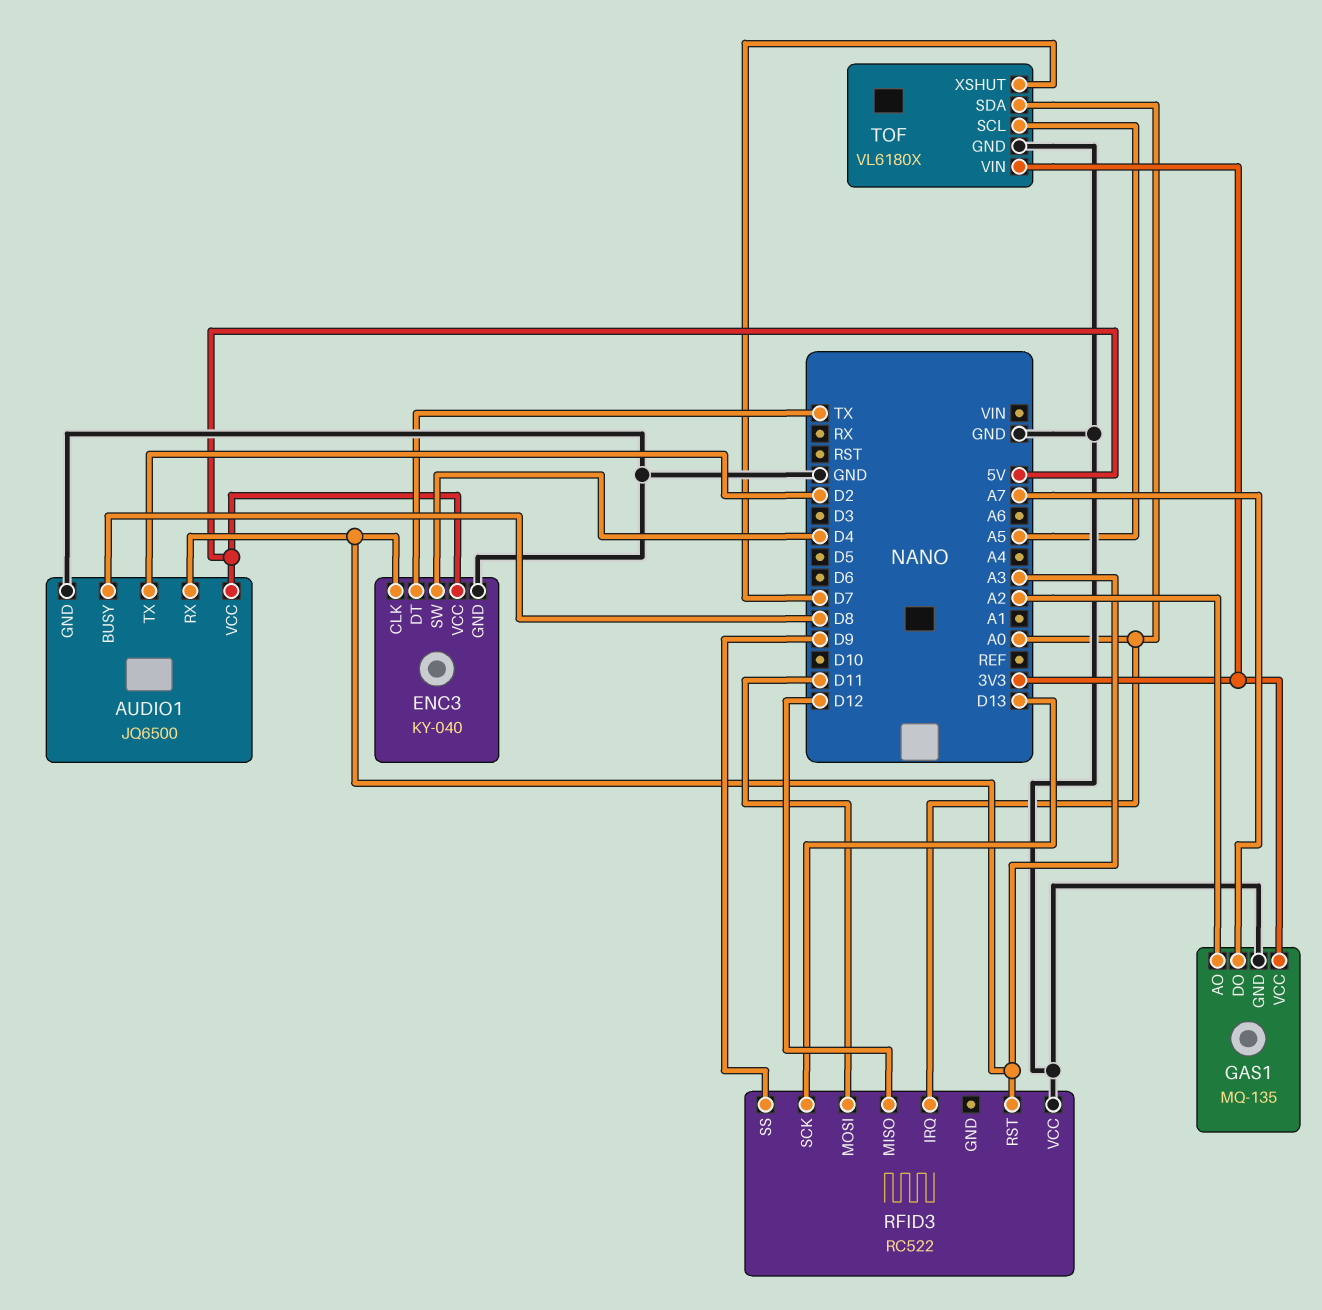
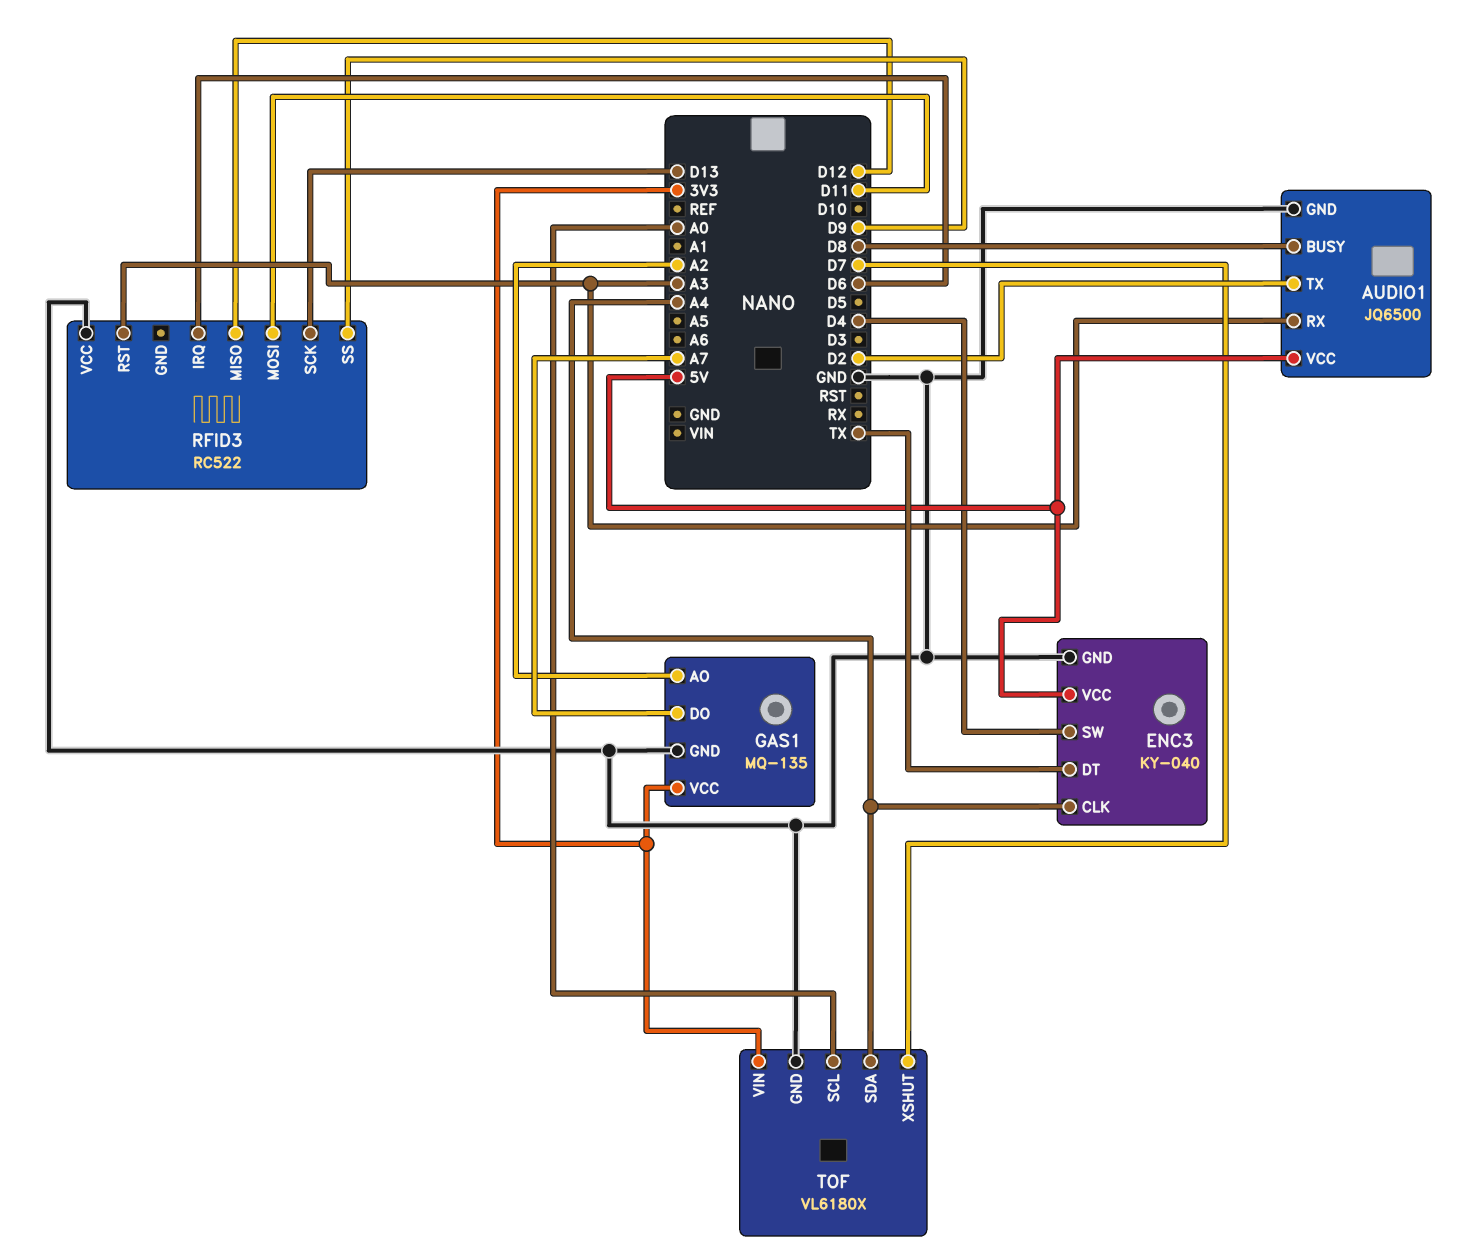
ENC3 pin CLK: A3 -> A4
RFID3 pin IRQ: A0 -> D6
TOF pin SCL: A5 -> A0
TOF pin SDA: A0 -> A4

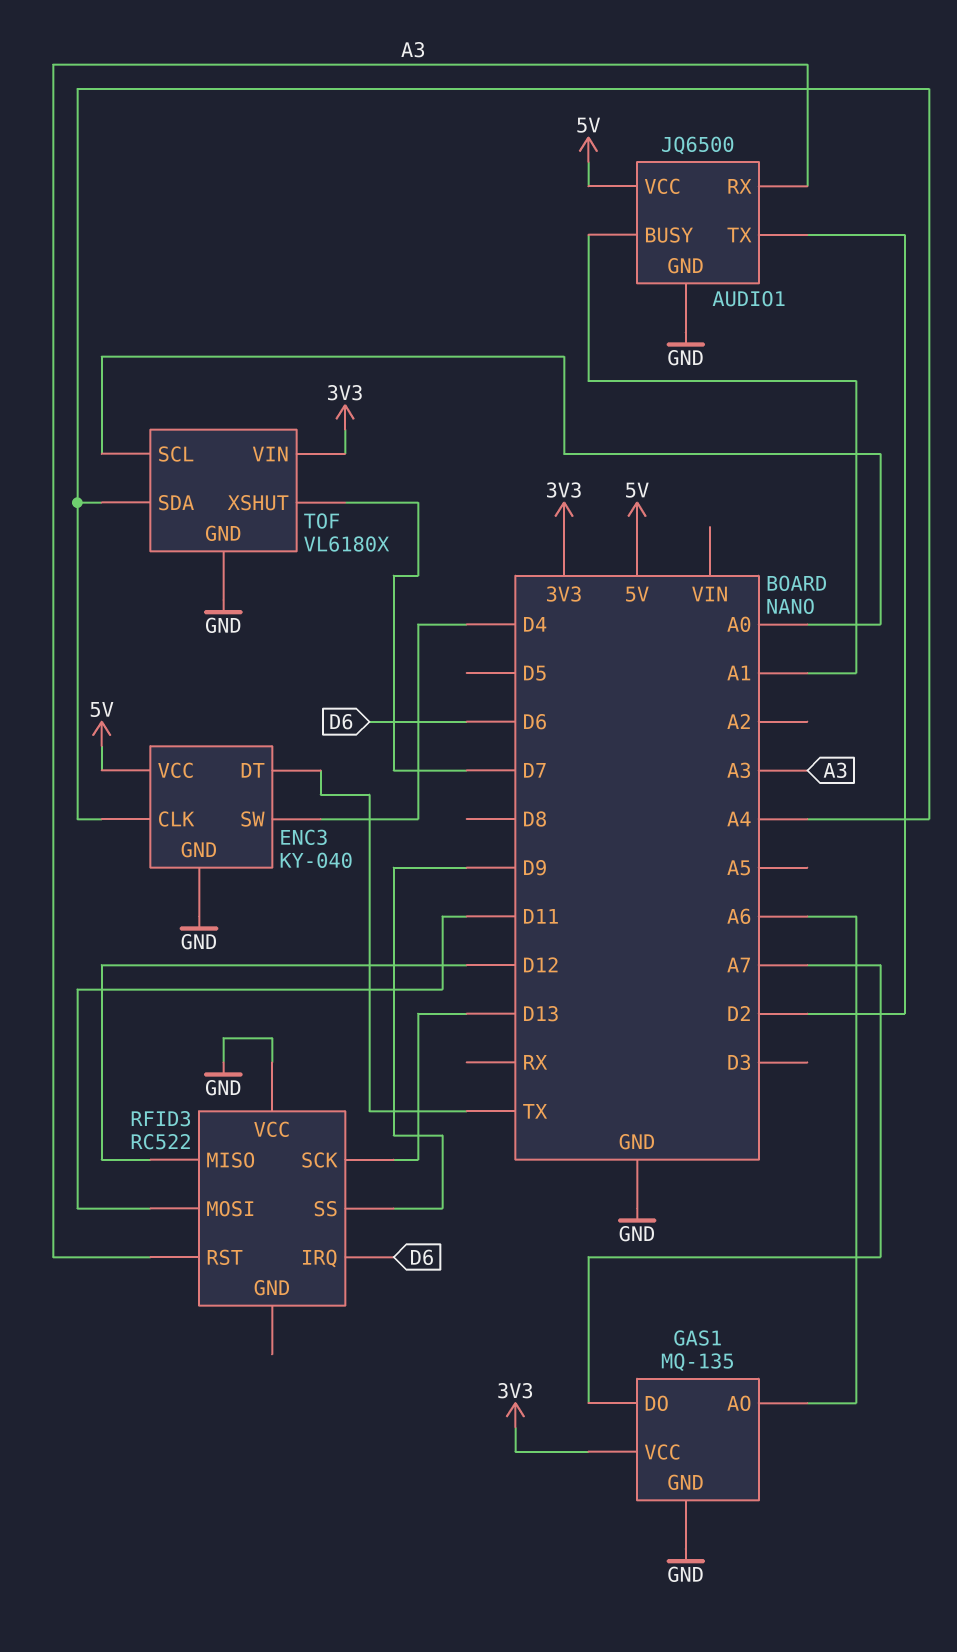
AUDIO1 pin BUSY: D8 -> A1
GAS1 pin AO: A2 -> A6

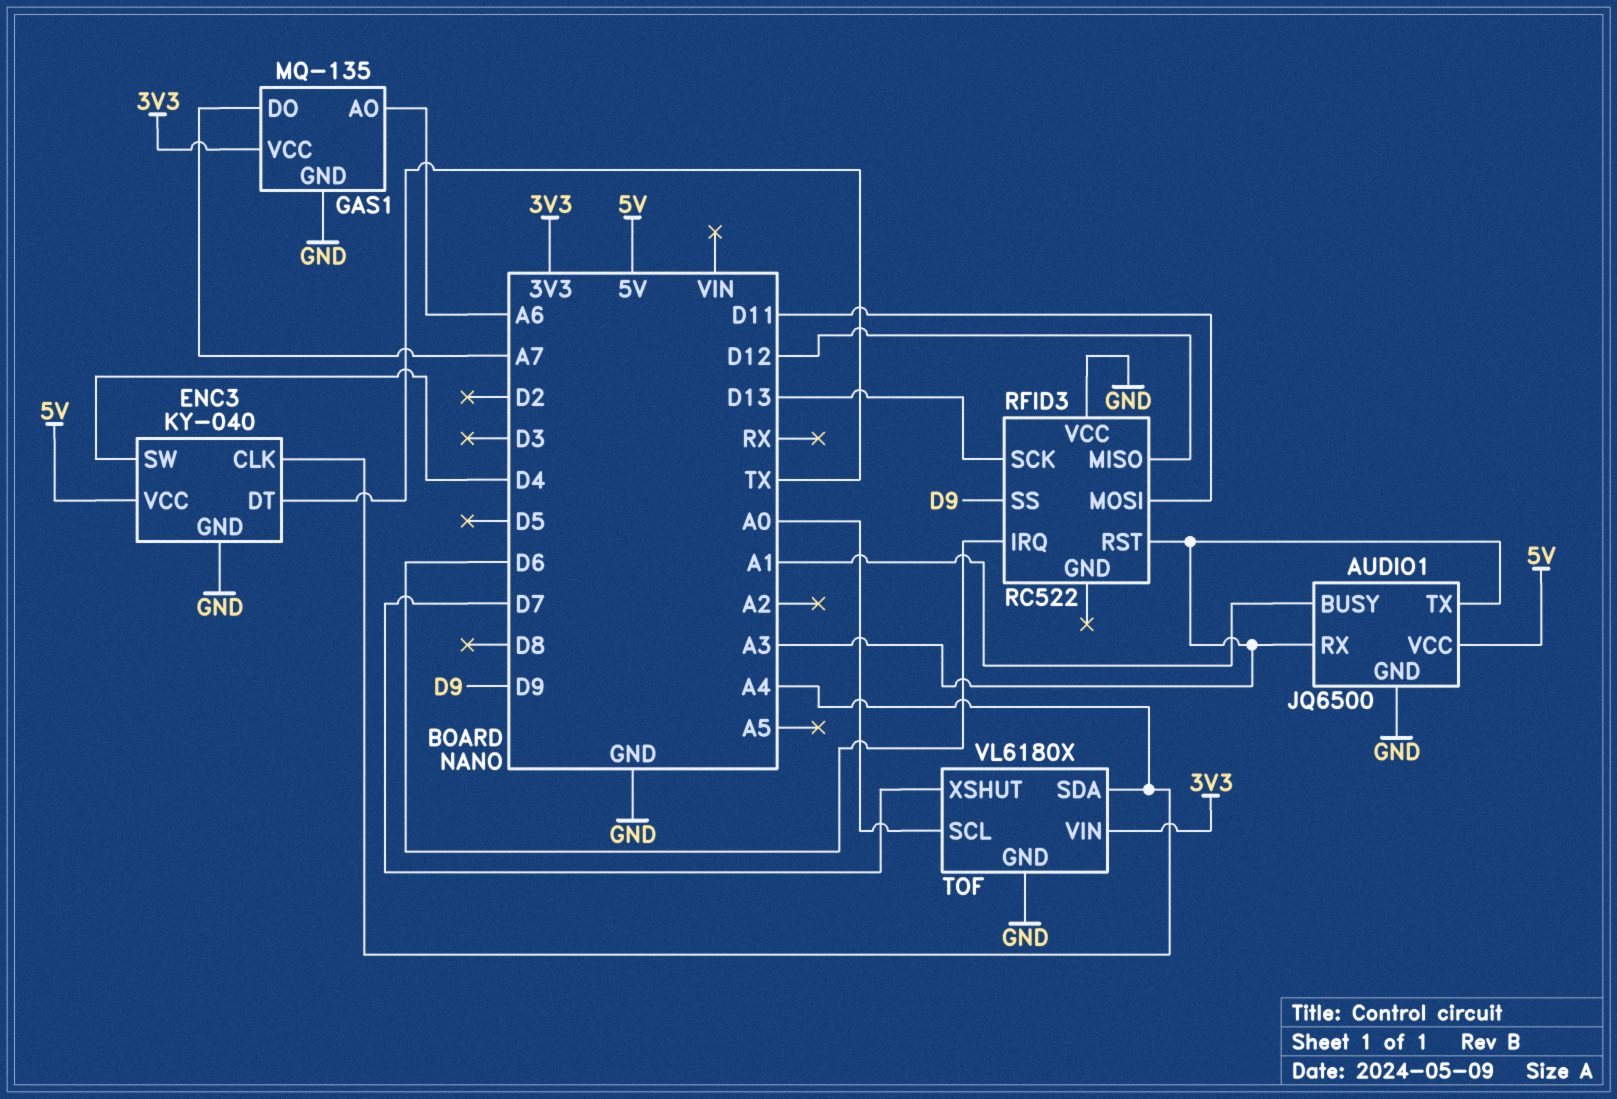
AUDIO1 pin TX: D2 -> A3

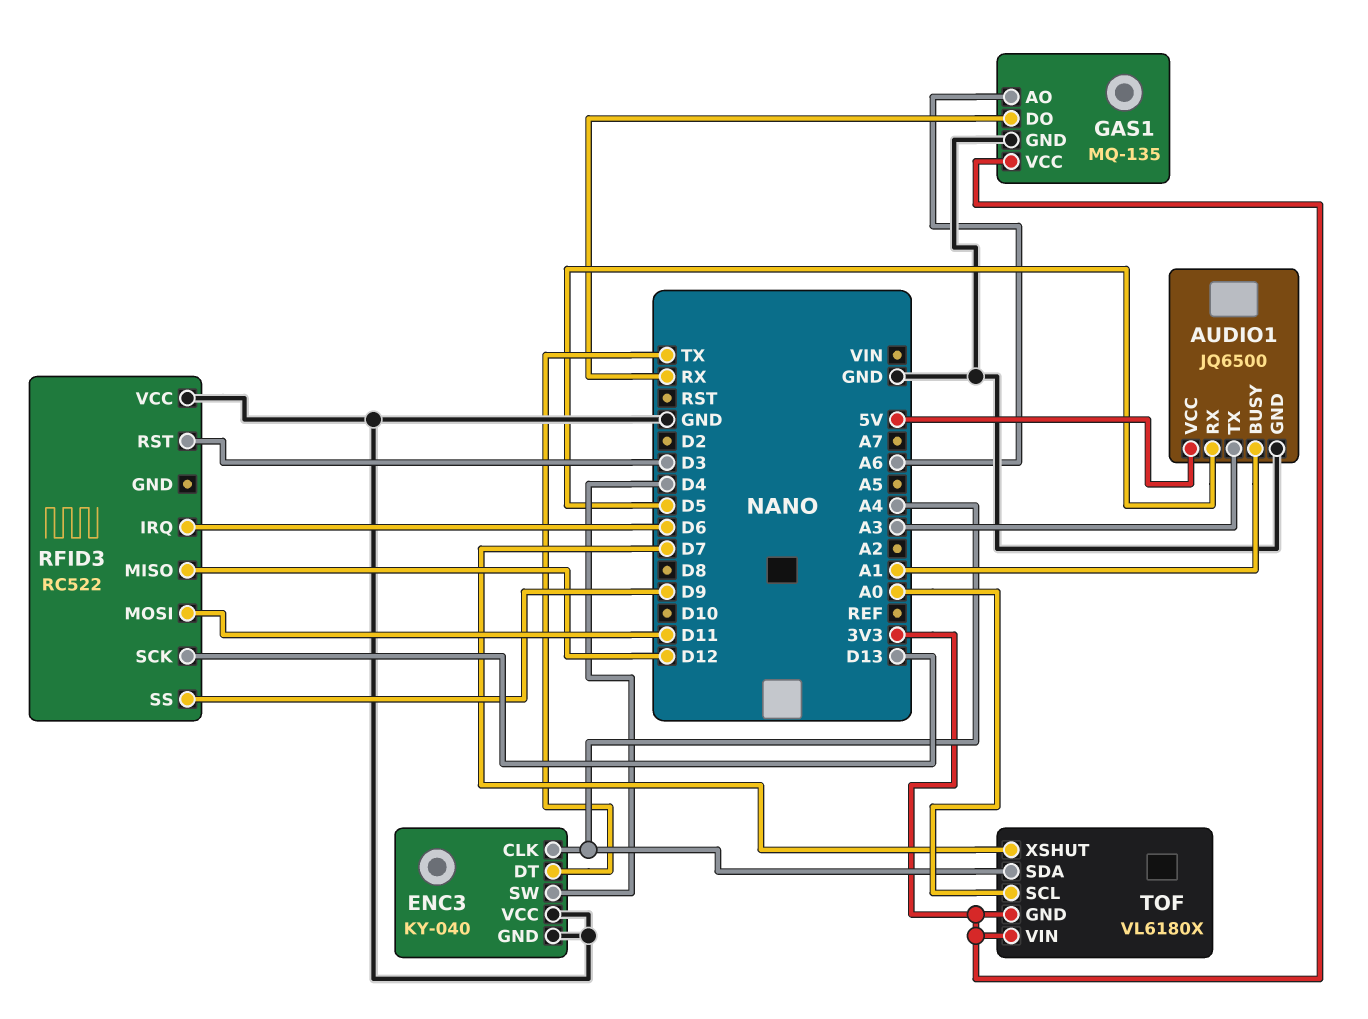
AUDIO1 pin RX: A3 -> D5
ENC3 pin VCC: 5V -> GND
GAS1 pin DO: A7 -> RX
RFID3 pin RST: A3 -> D3
TOF pin GND: GND -> 3V3

